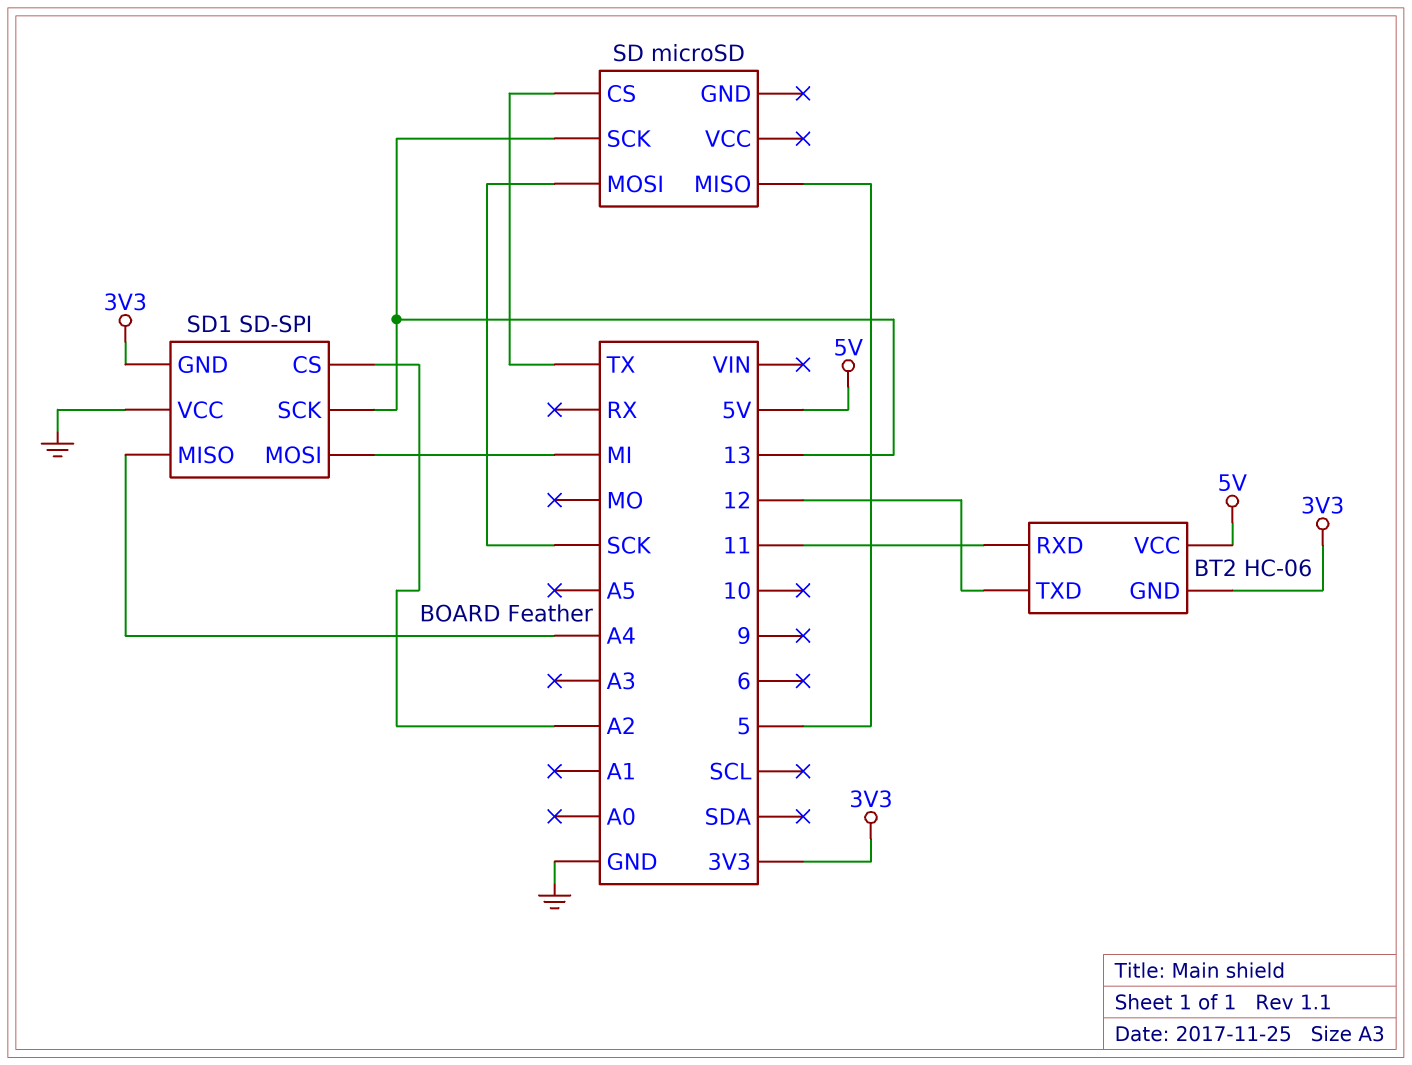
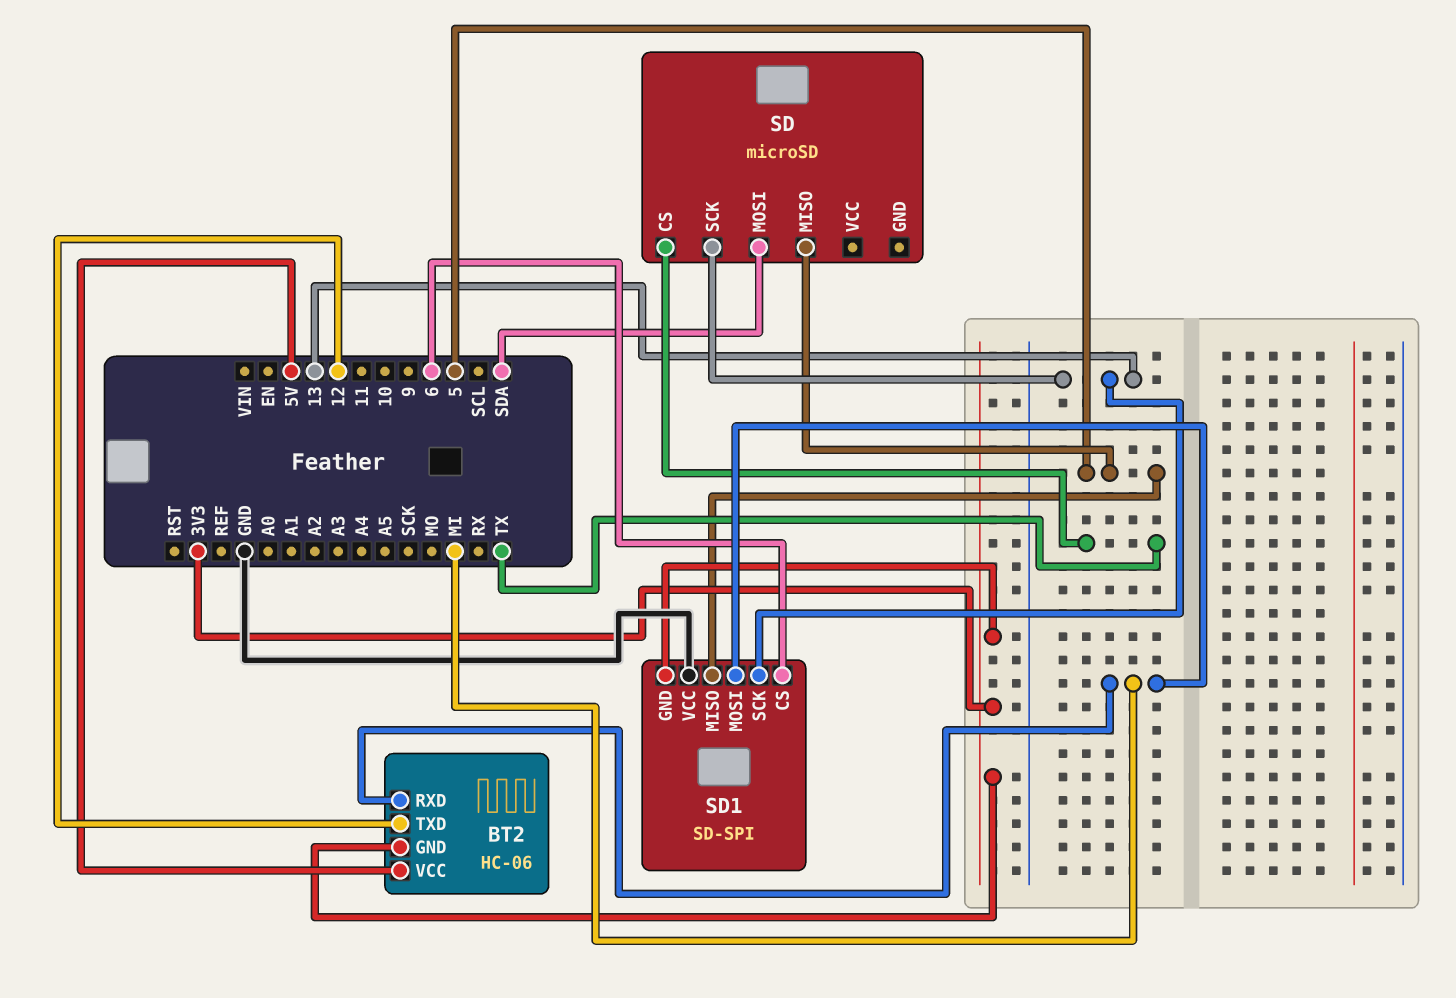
BT2 pin RXD: 11 -> MI
SD pin MOSI: SCK -> SDA
SD1 pin CS: A2 -> 6
SD1 pin MISO: A4 -> 5

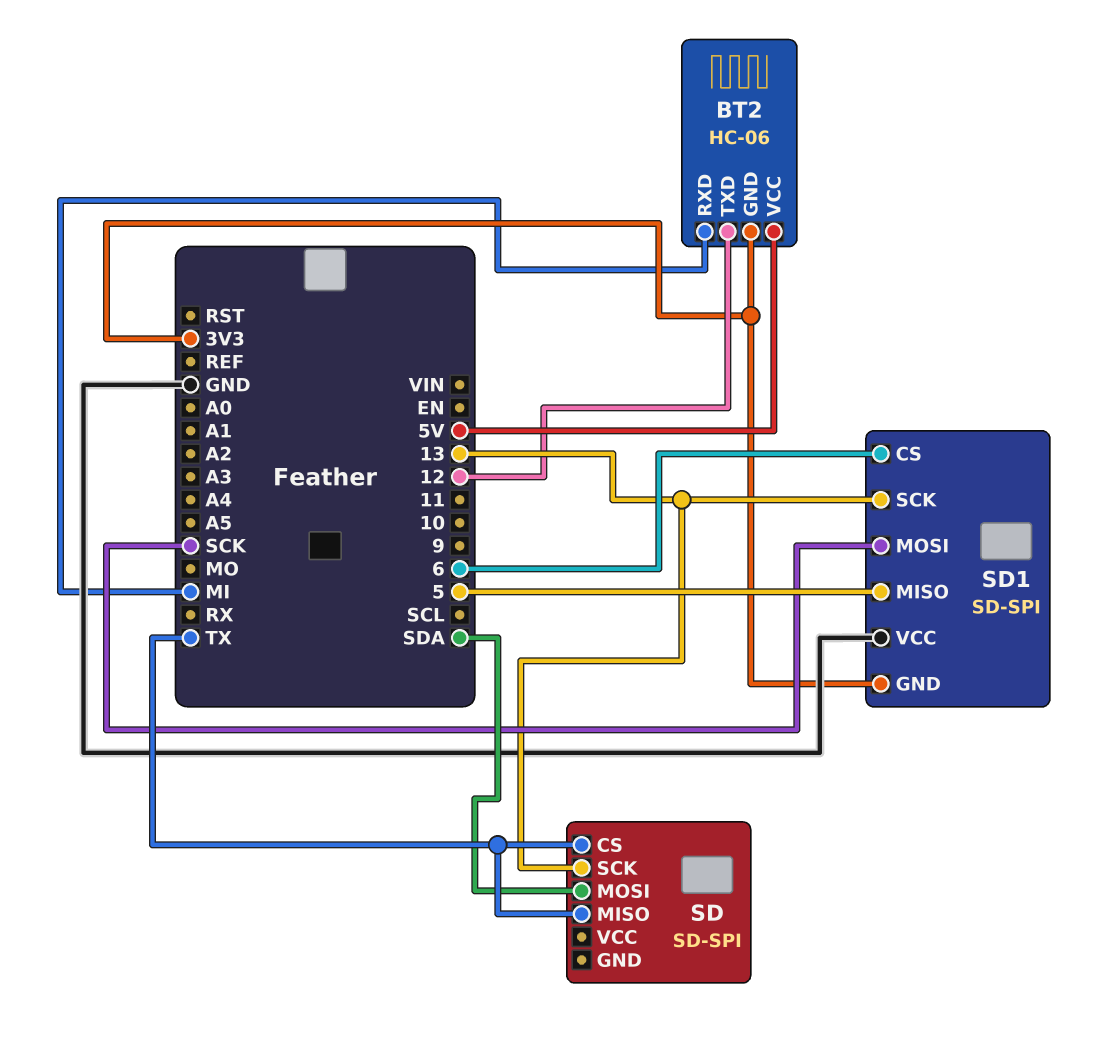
SD: microSD -> SD-SPI
SD pin MISO: 5 -> TX
SD1 pin MOSI: MI -> SCK

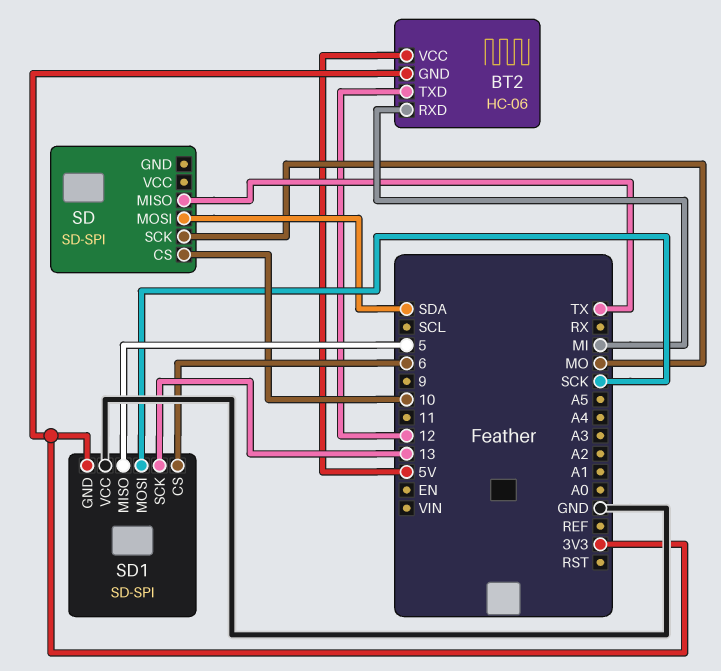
SD pin CS: TX -> 10
SD pin SCK: 13 -> MO

